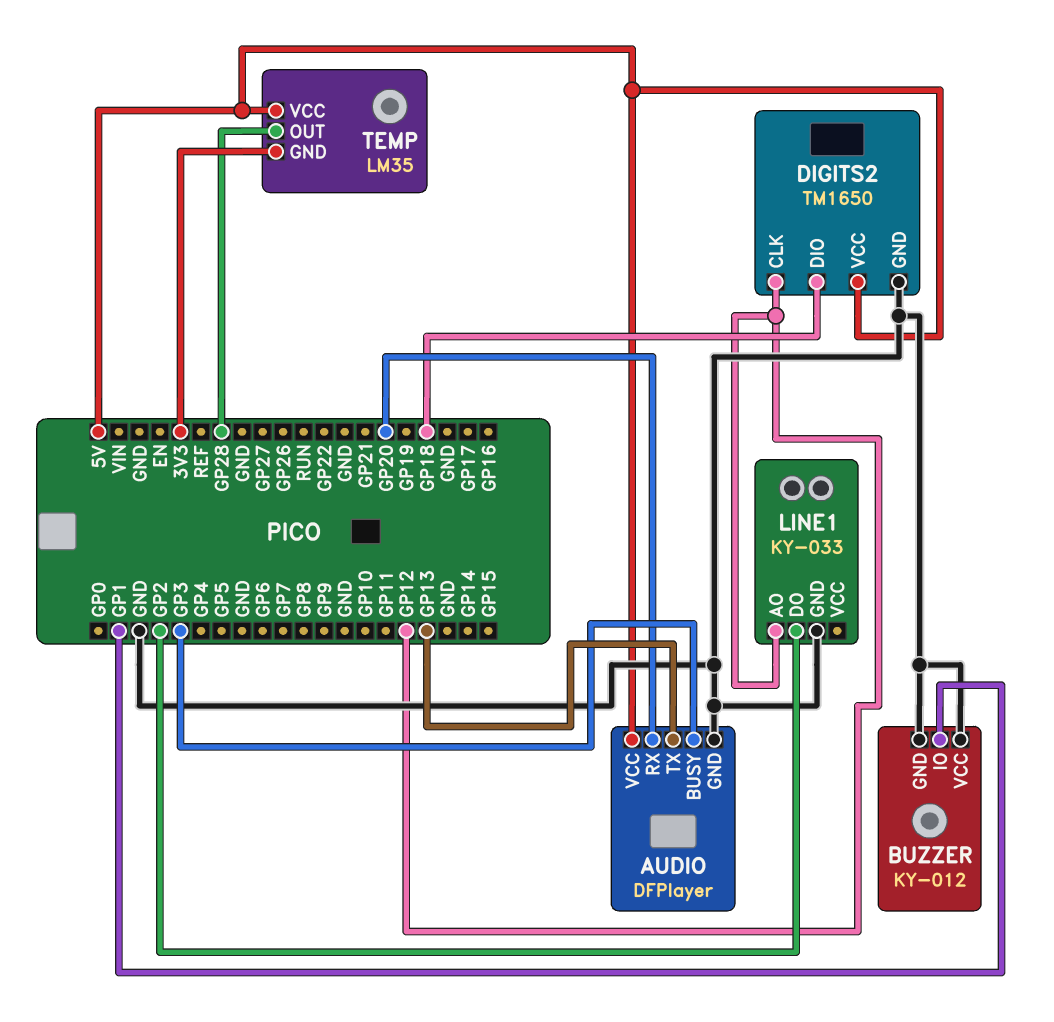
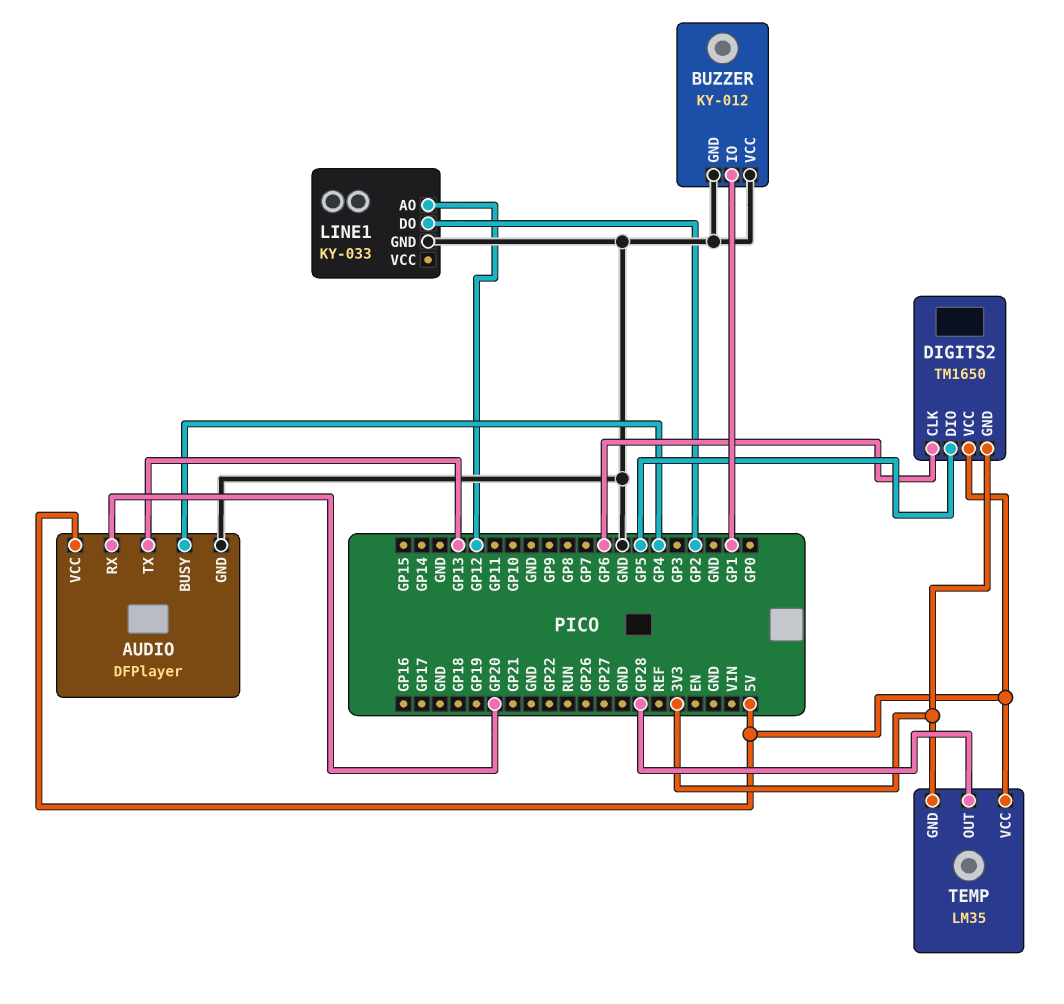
AUDIO pin BUSY: GP3 -> GP4
DIGITS2 pin CLK: GP12 -> GP6
DIGITS2 pin DIO: GP18 -> GP5
DIGITS2 pin GND: GND -> 3V3

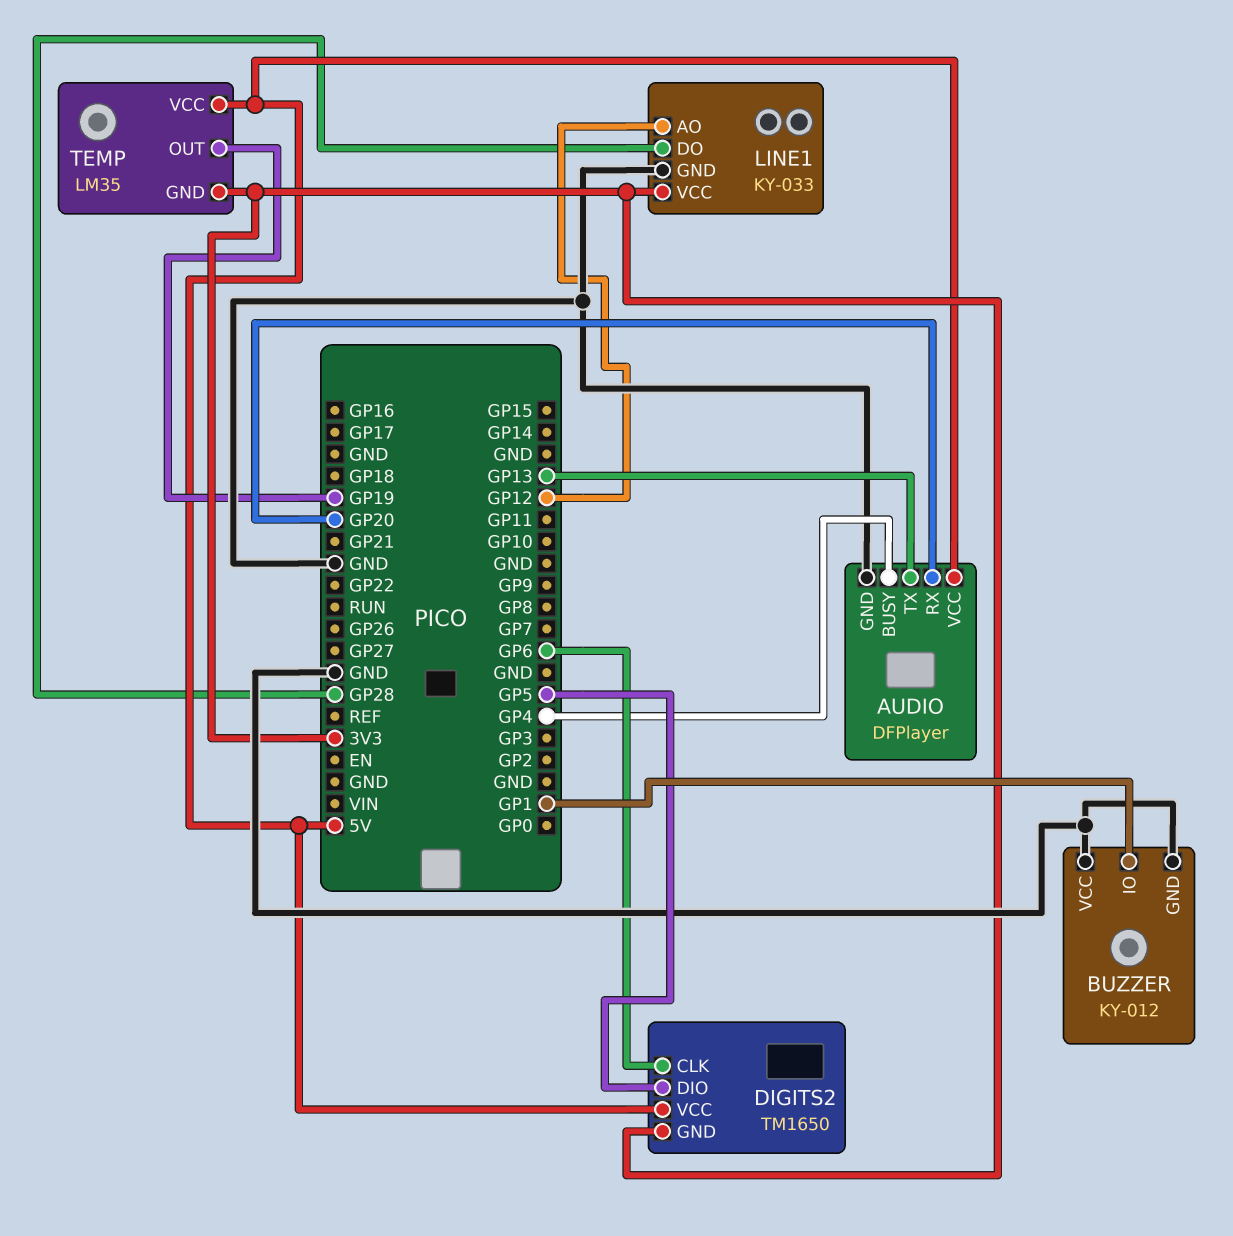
LINE1 pin DO: GP2 -> GP28
LINE1 pin VCC: none -> 3V3
TEMP pin OUT: GP28 -> GP19

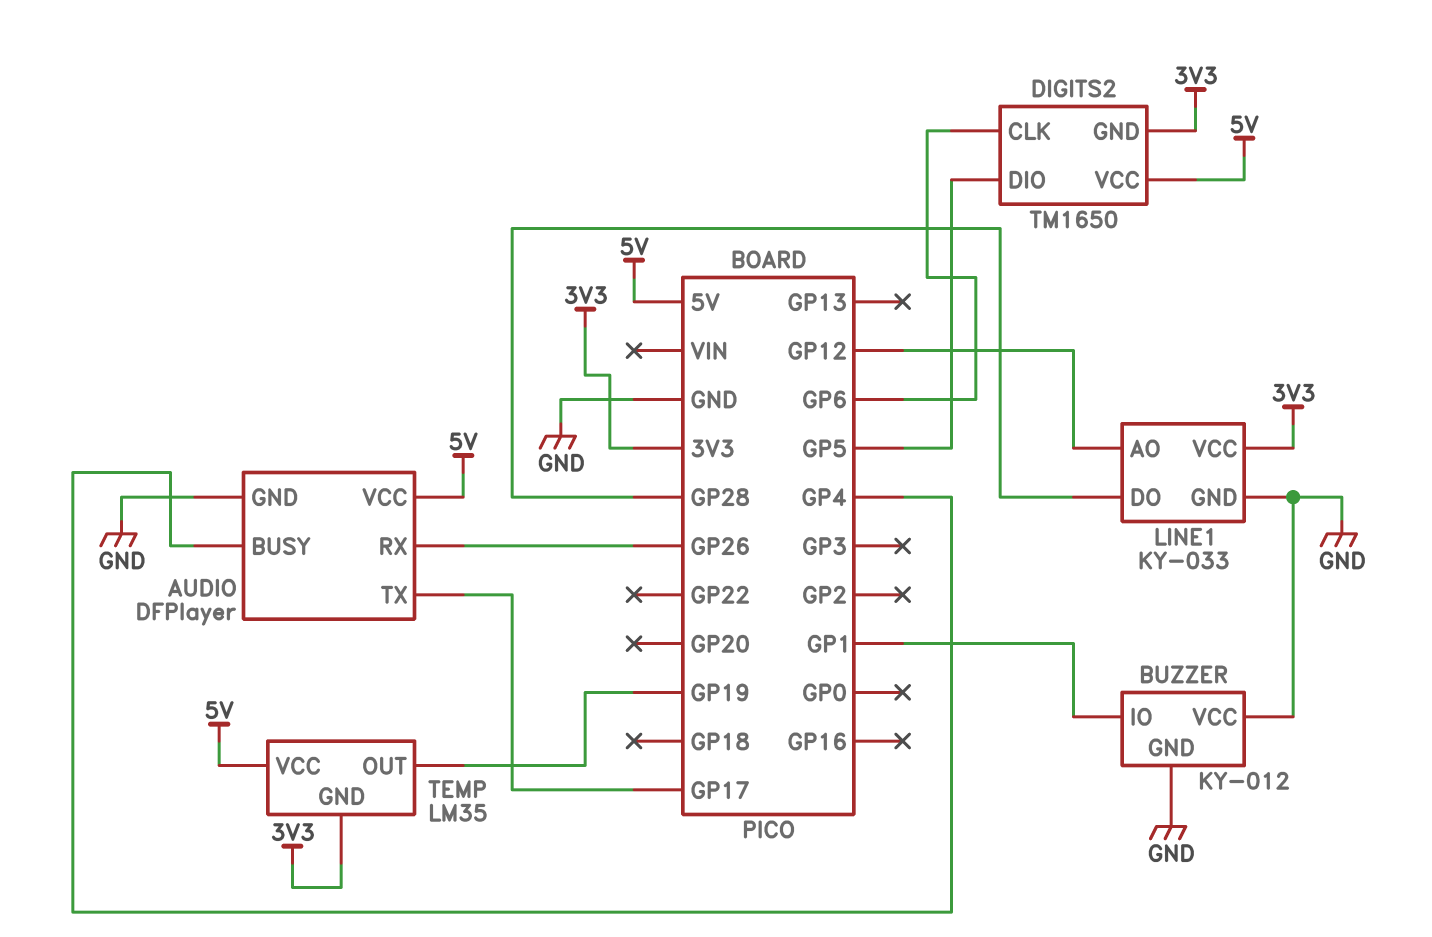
AUDIO pin RX: GP20 -> GP26
AUDIO pin TX: GP13 -> GP17

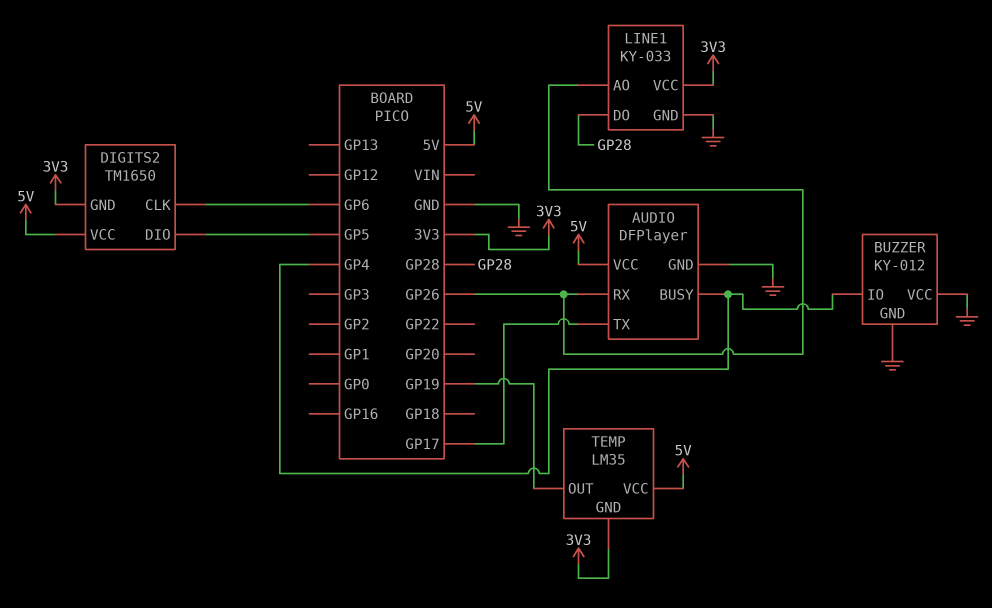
BUZZER pin IO: GP1 -> GP4
LINE1 pin AO: GP12 -> GP26

